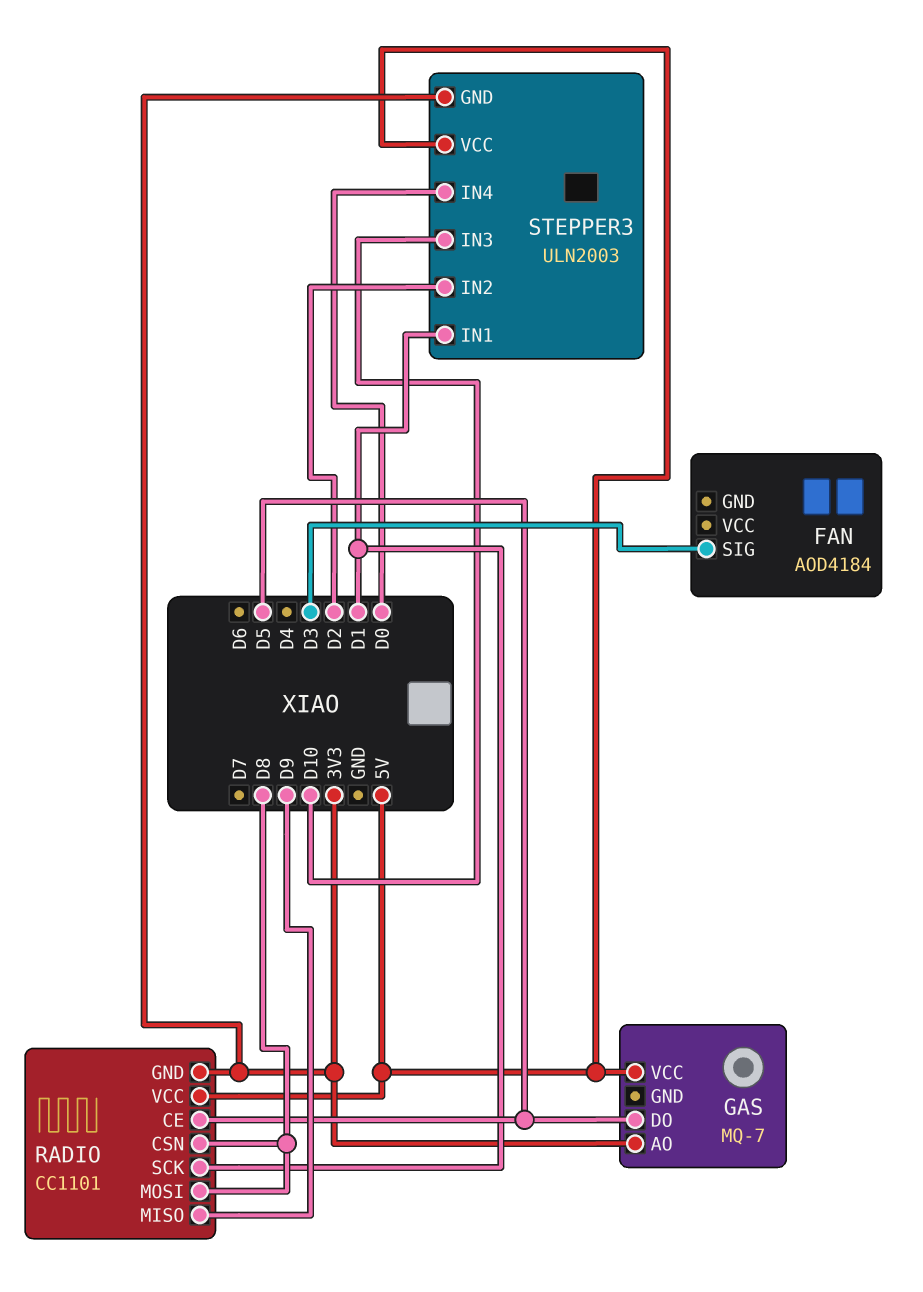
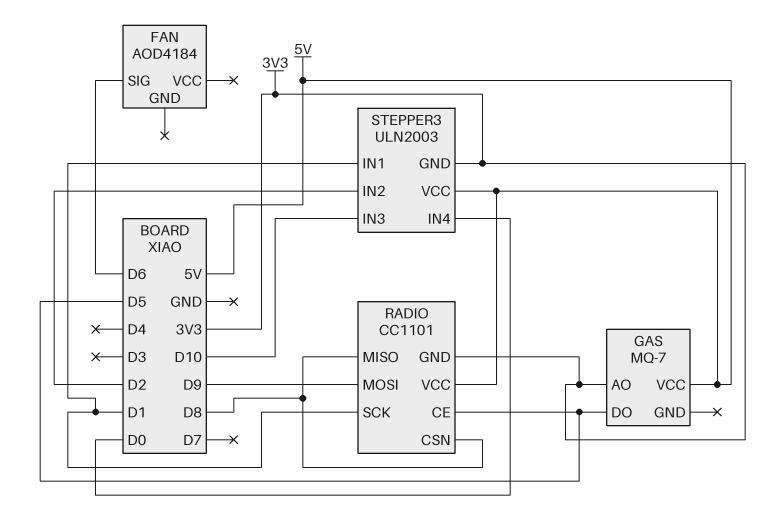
FAN pin SIG: D3 -> D6
RADIO pin MISO: D9 -> D8
RADIO pin MOSI: D8 -> D9

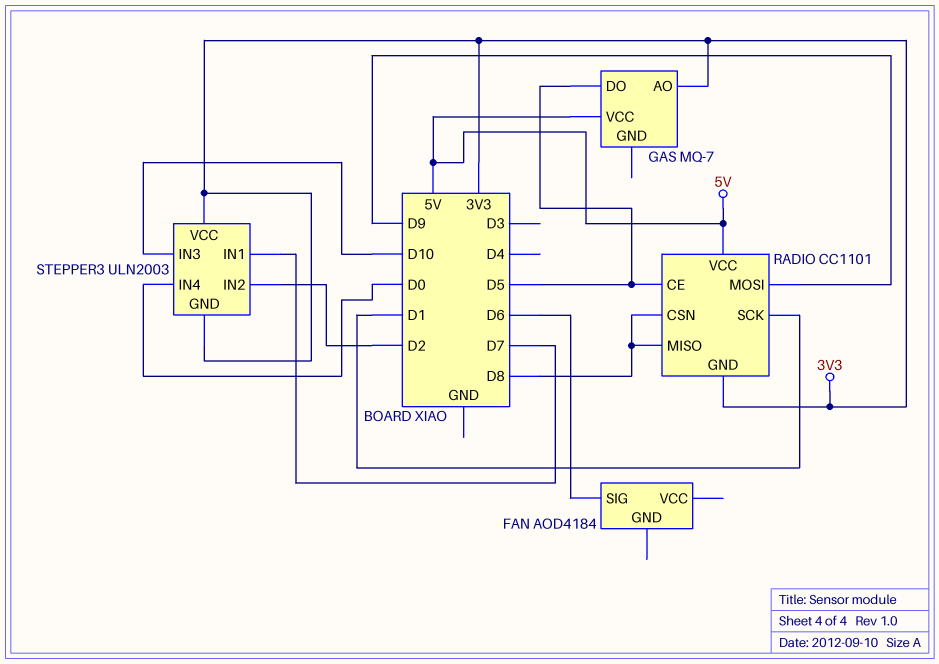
STEPPER3 pin IN1: D1 -> D7
STEPPER3 pin VCC: 5V -> 3V3

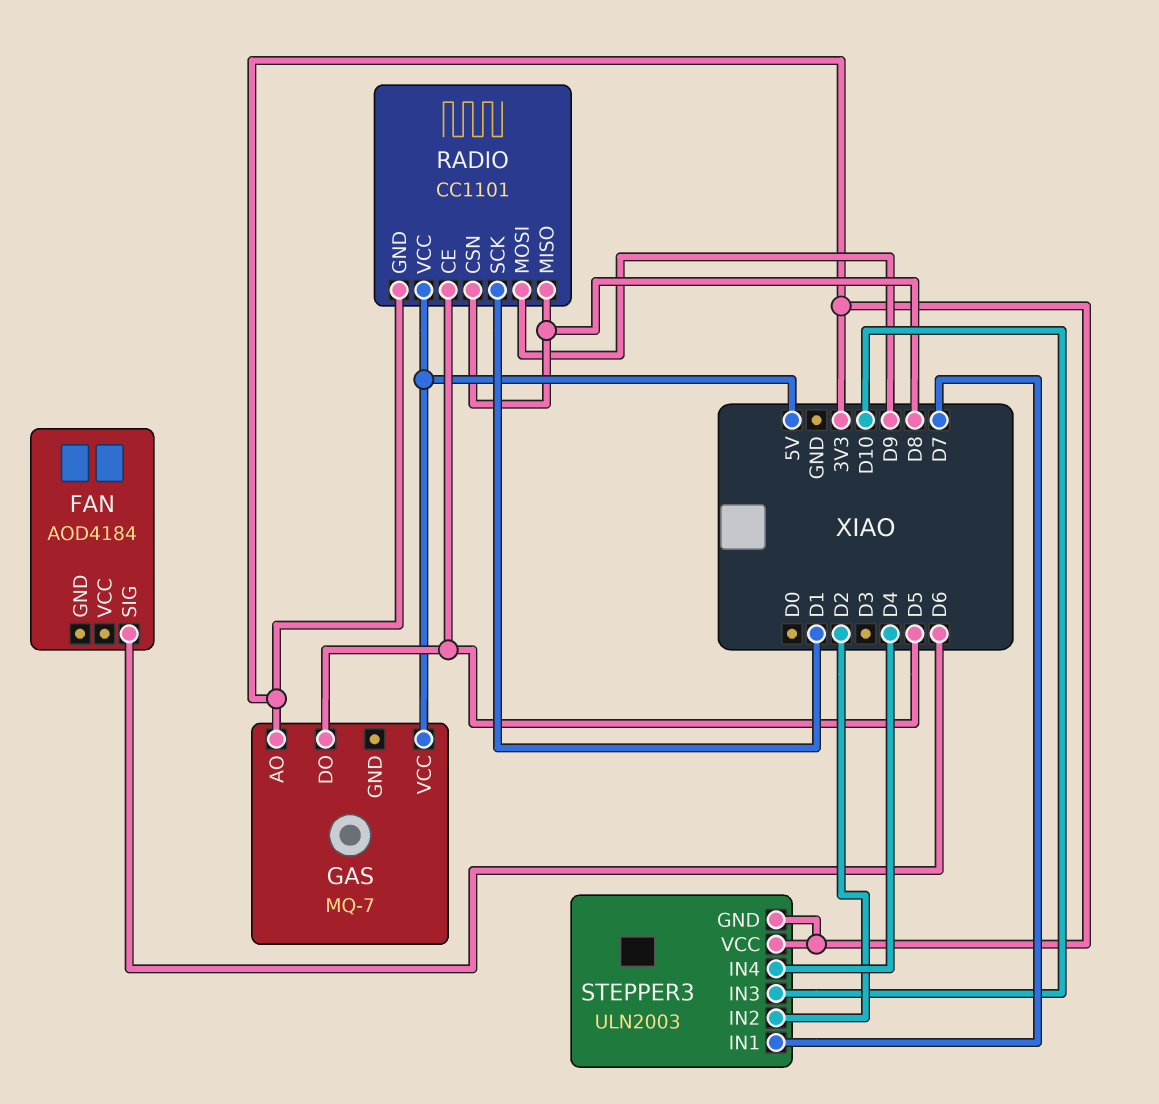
STEPPER3 pin IN4: D0 -> D4

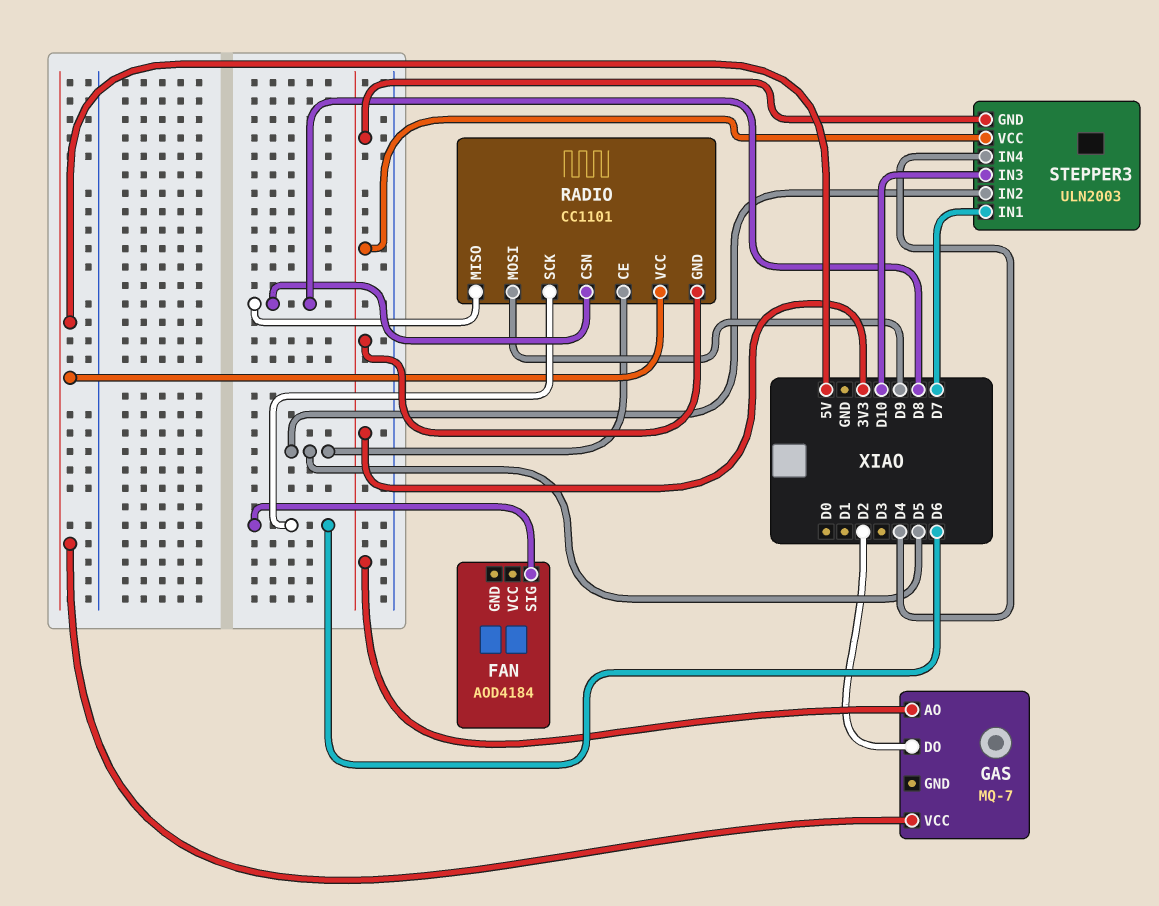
GAS pin DO: D5 -> D2
RADIO pin SCK: D1 -> D6
STEPPER3 pin IN2: D2 -> D5

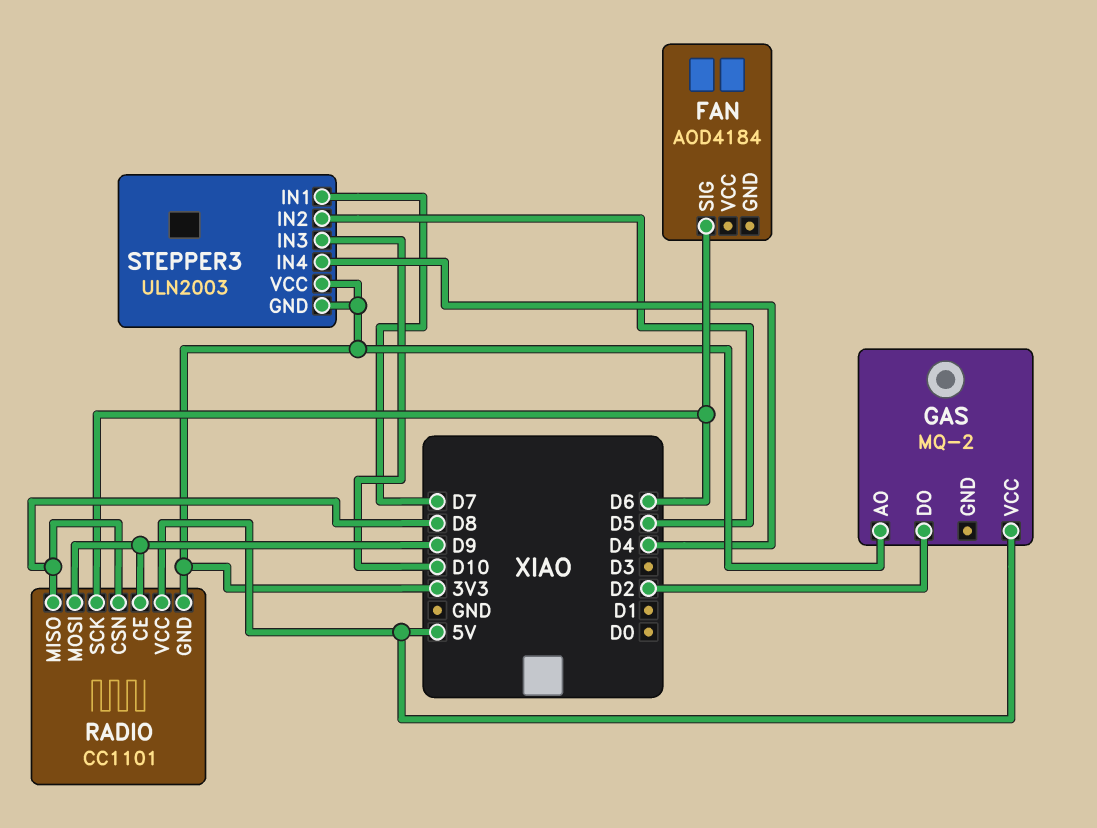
GAS: MQ-7 -> MQ-2
RADIO pin CE: D5 -> D9

